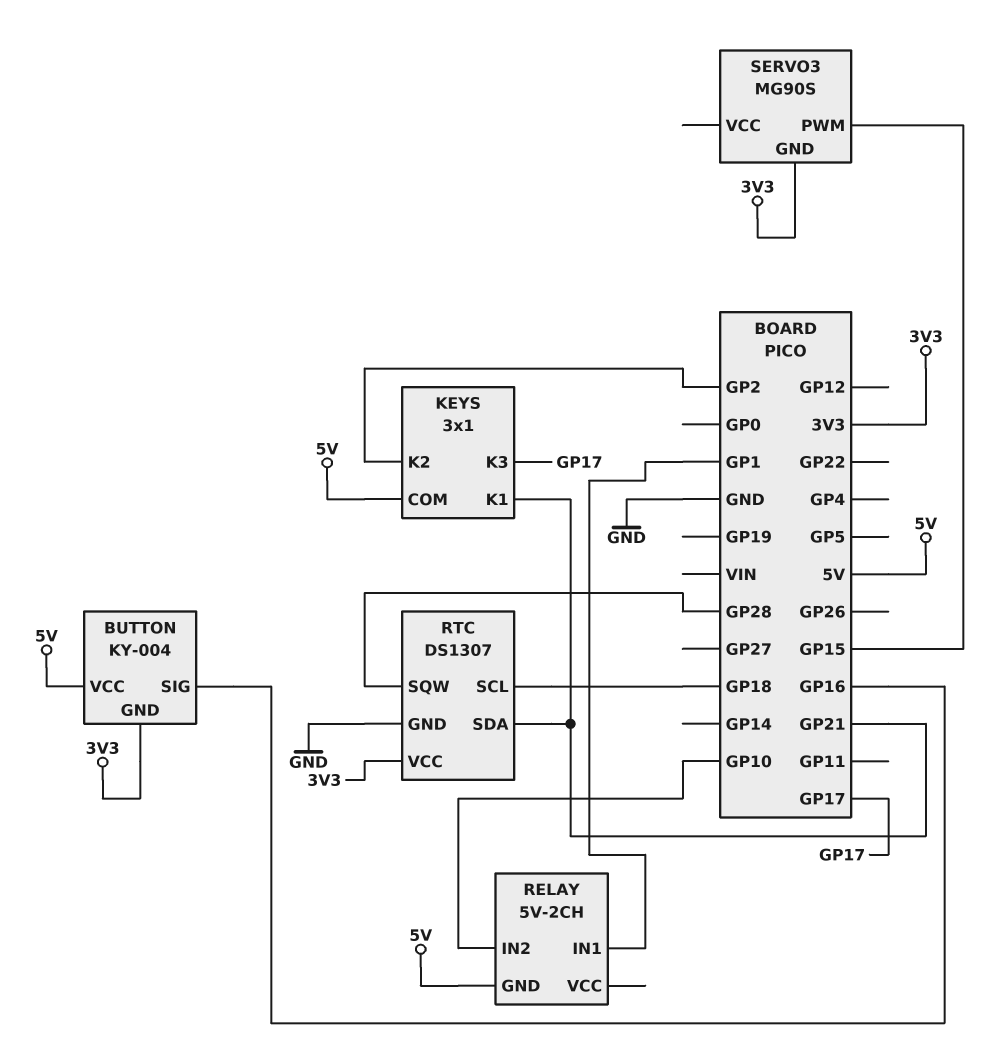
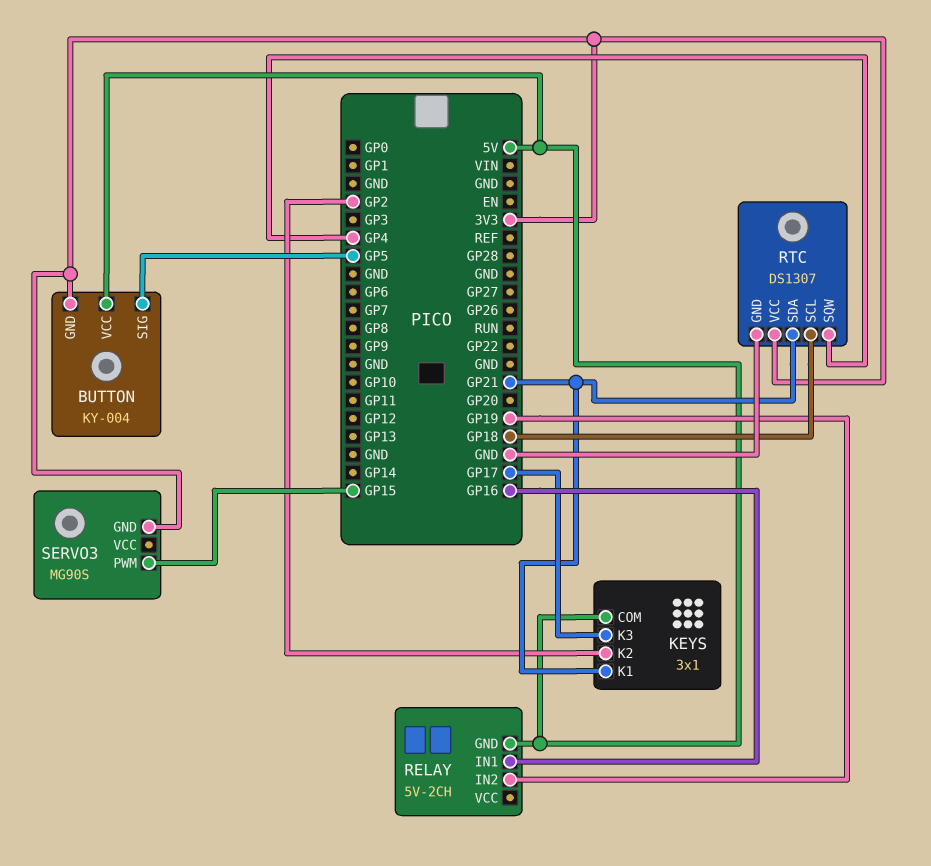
BUTTON pin SIG: GP16 -> GP5
RELAY pin IN1: GP1 -> GP16
RELAY pin IN2: GP10 -> GP19
RTC pin SQW: GP28 -> GP4

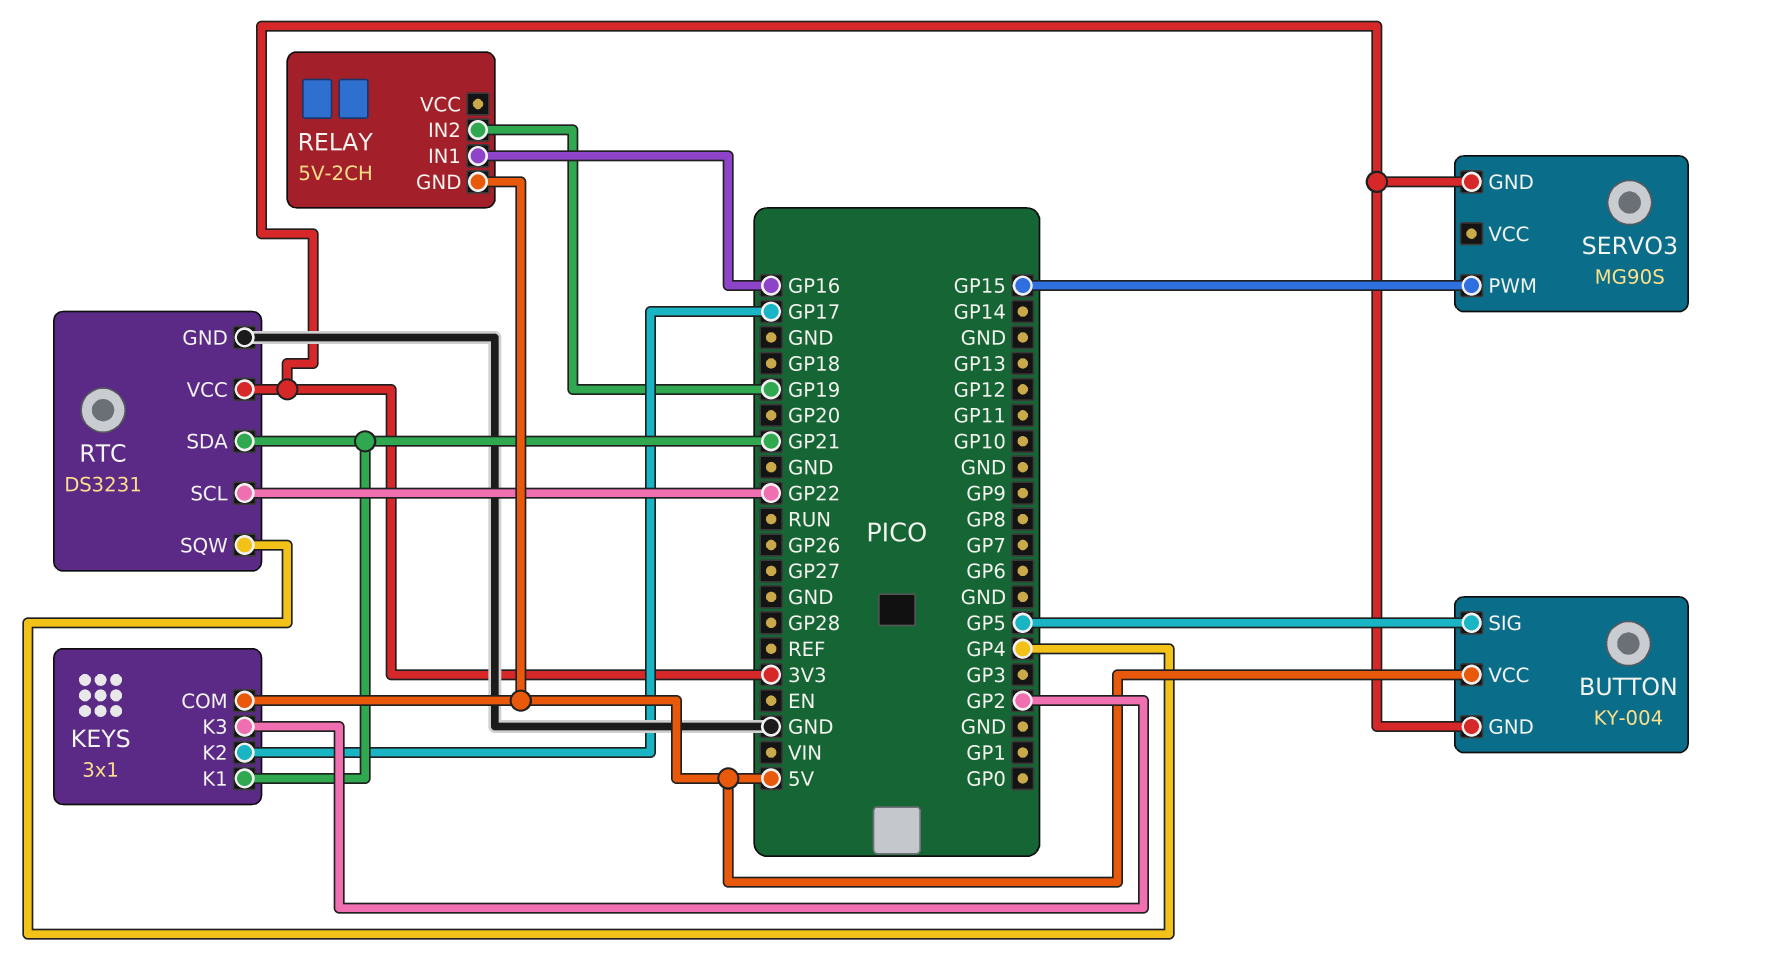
KEYS pin K2: GP2 -> GP17
KEYS pin K3: GP17 -> GP2
RTC: DS1307 -> DS3231
RTC pin SCL: GP18 -> GP22

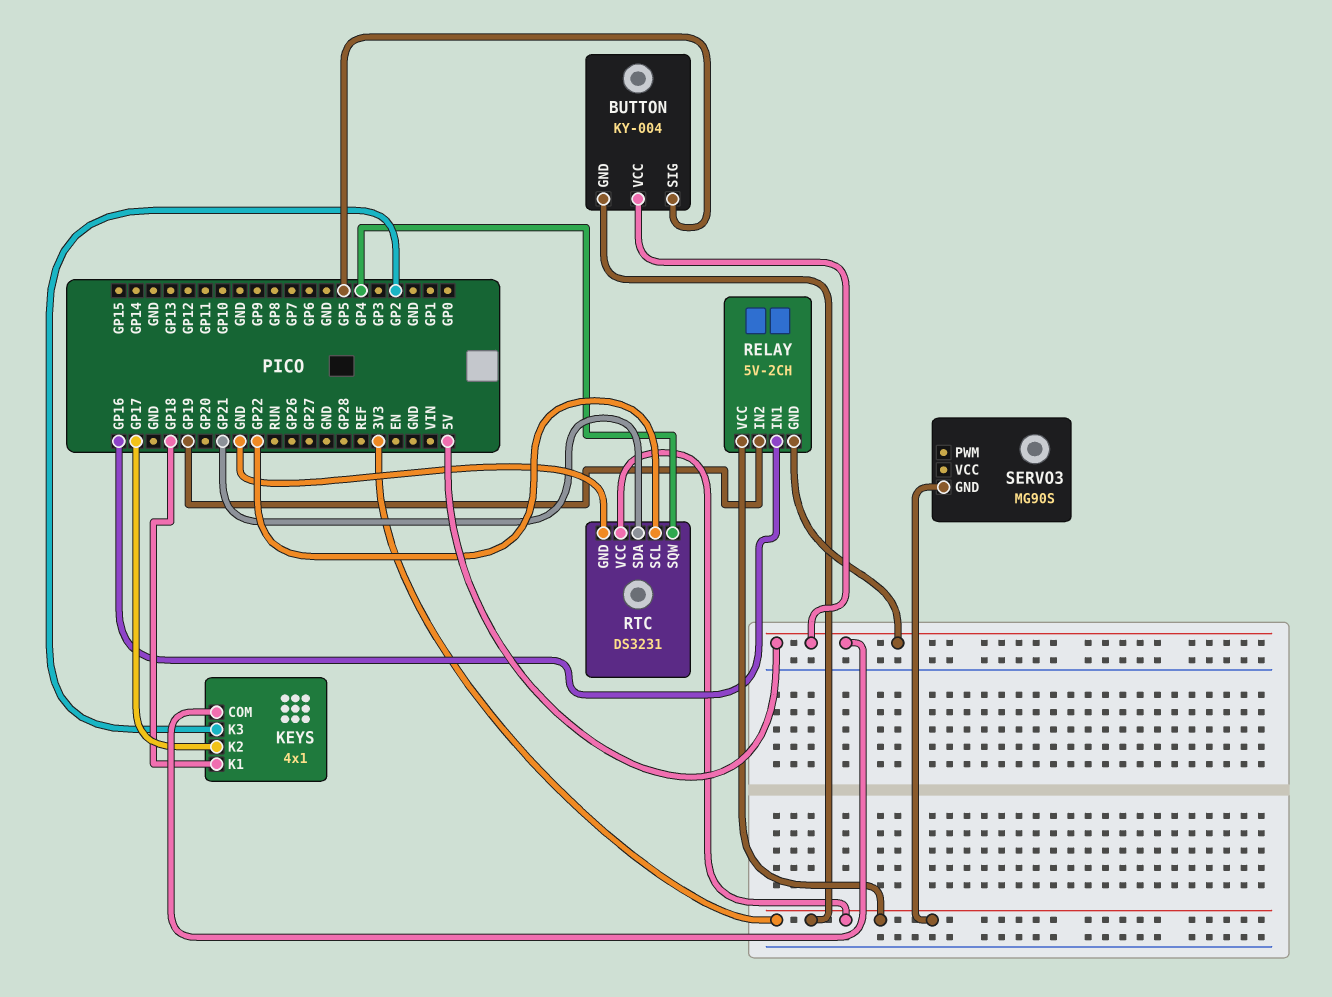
KEYS: 3x1 -> 4x1
KEYS pin K1: GP21 -> GP18
RELAY pin VCC: none -> 3V3
SERVO3 pin PWM: GP15 -> none

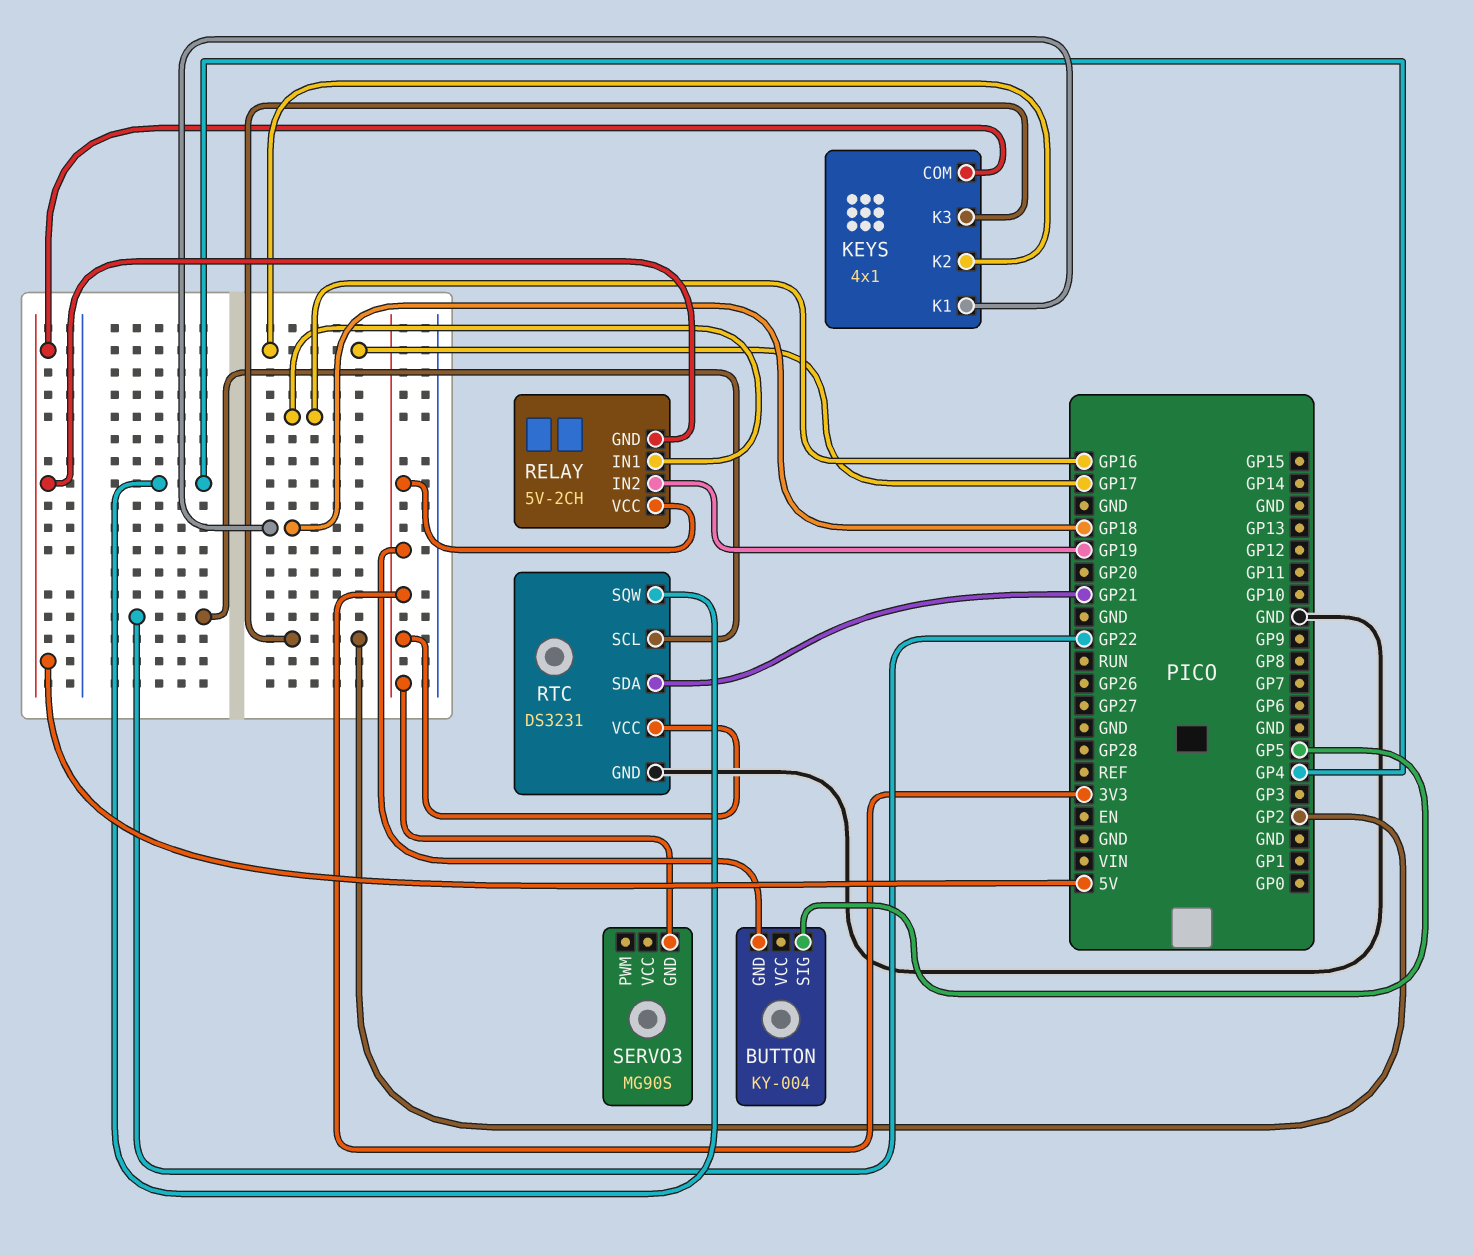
BUTTON pin VCC: 5V -> none

